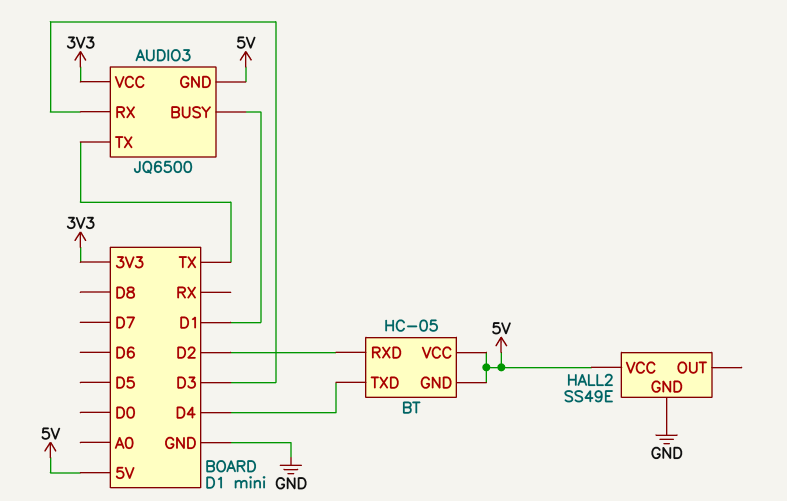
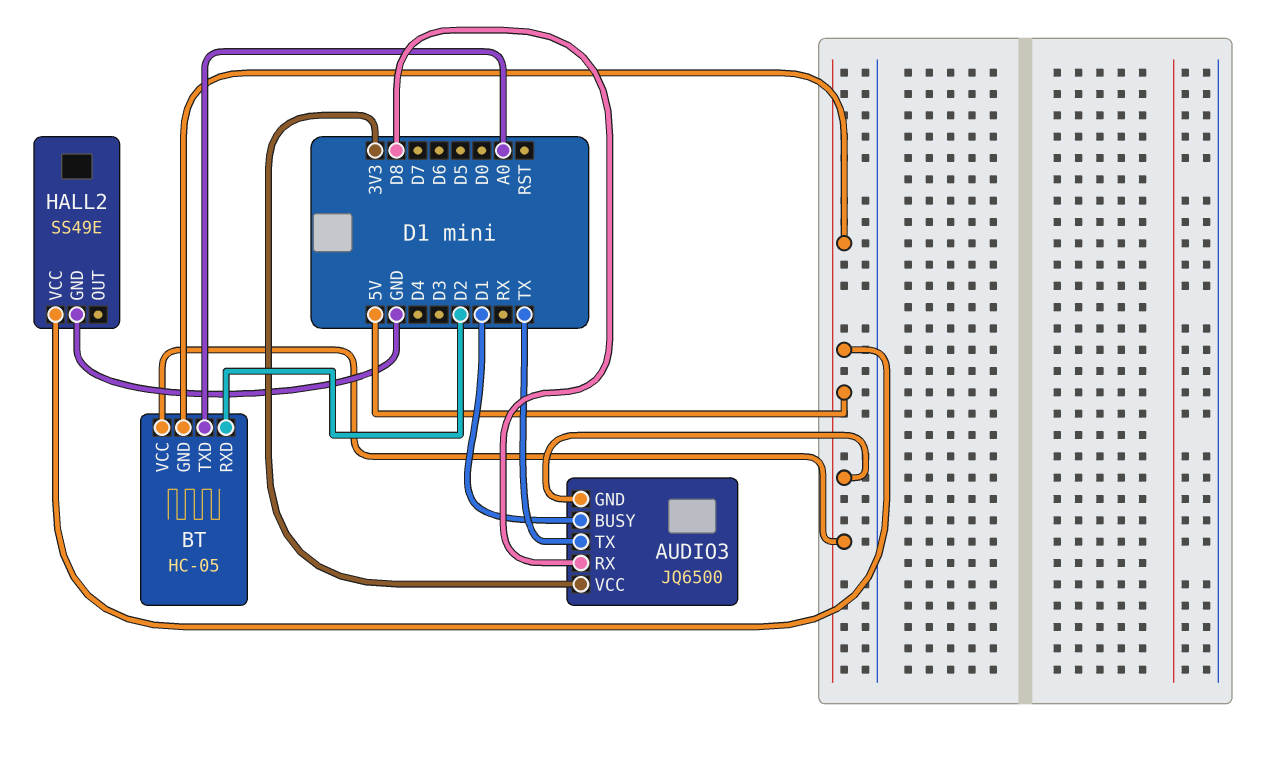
AUDIO3 pin RX: D3 -> D8
BT pin TXD: D4 -> A0

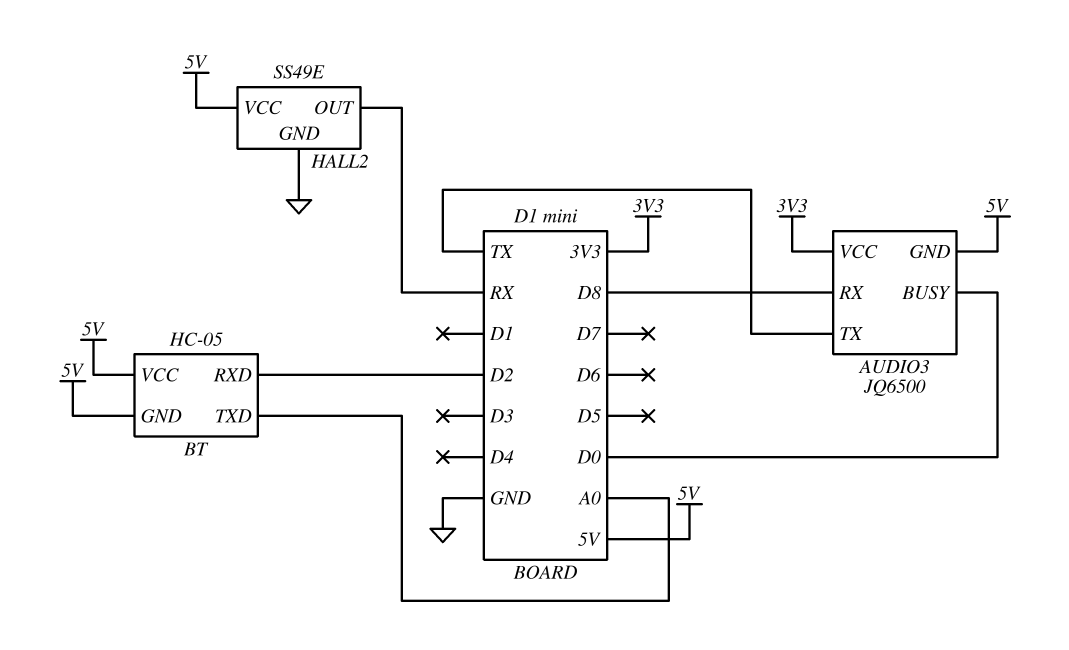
AUDIO3 pin BUSY: D1 -> D0
HALL2 pin OUT: none -> RX

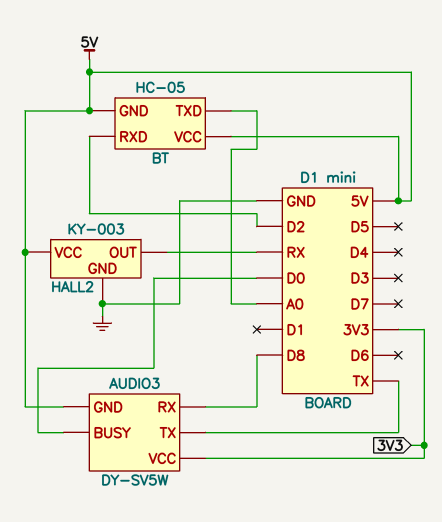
AUDIO3: JQ6500 -> DY-SV5W
HALL2: SS49E -> KY-003

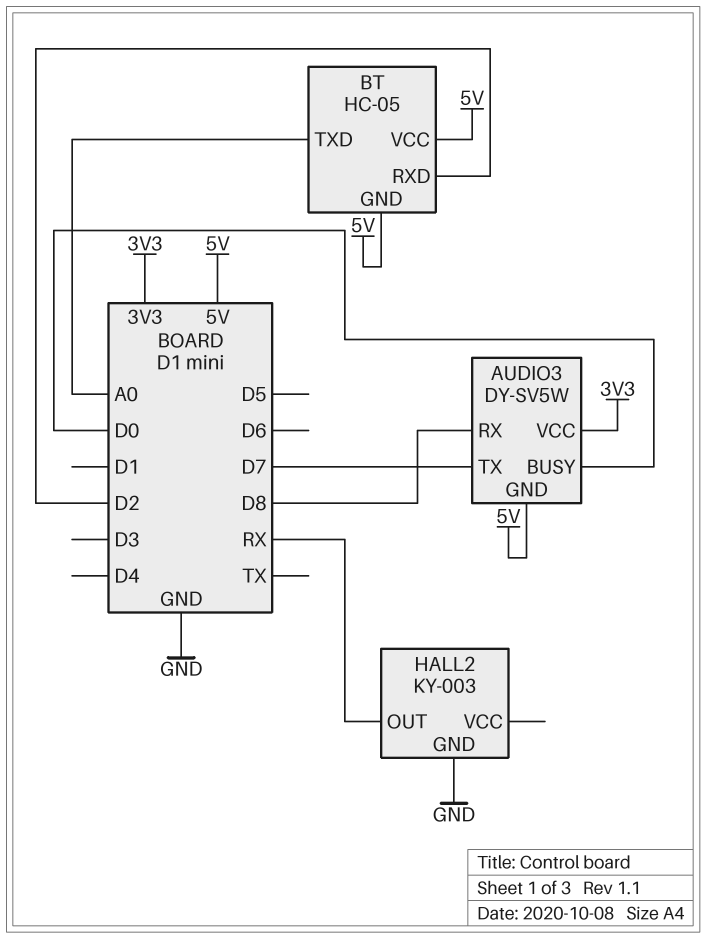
AUDIO3 pin TX: TX -> D7
HALL2 pin VCC: 5V -> none

